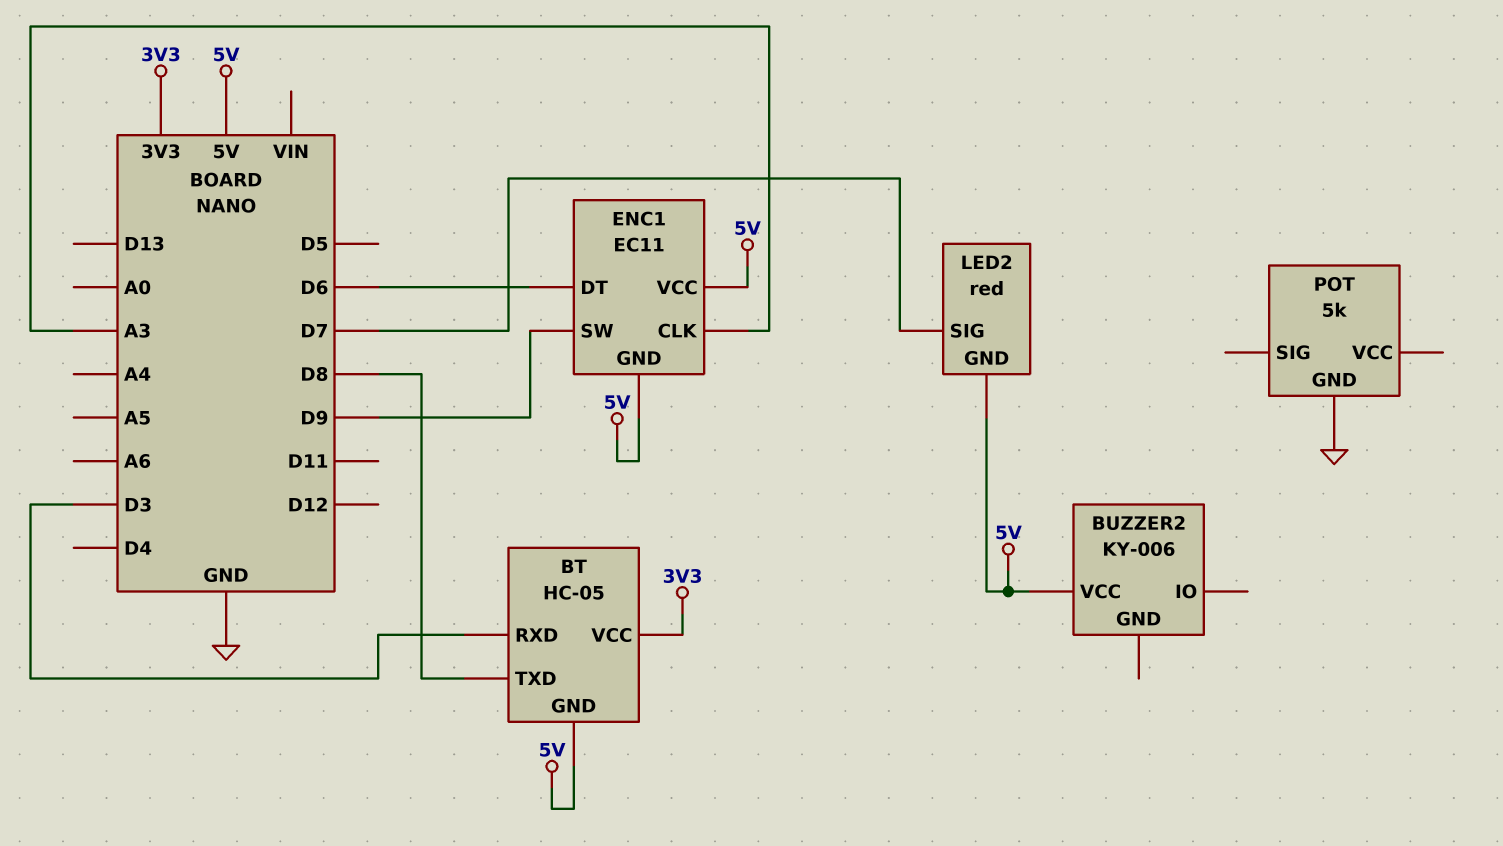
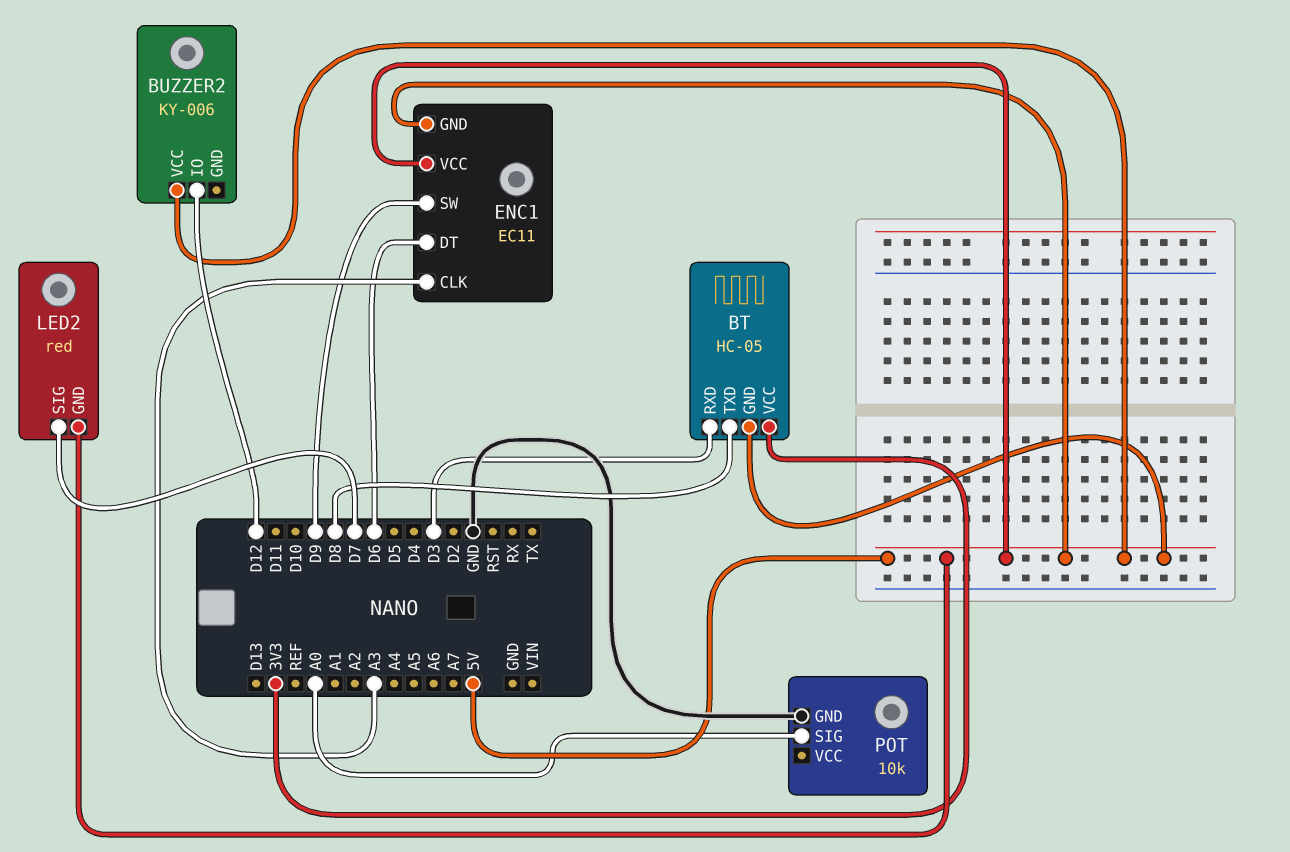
BUZZER2 pin IO: none -> D12
POT: 5k -> 10k
POT pin SIG: none -> A0

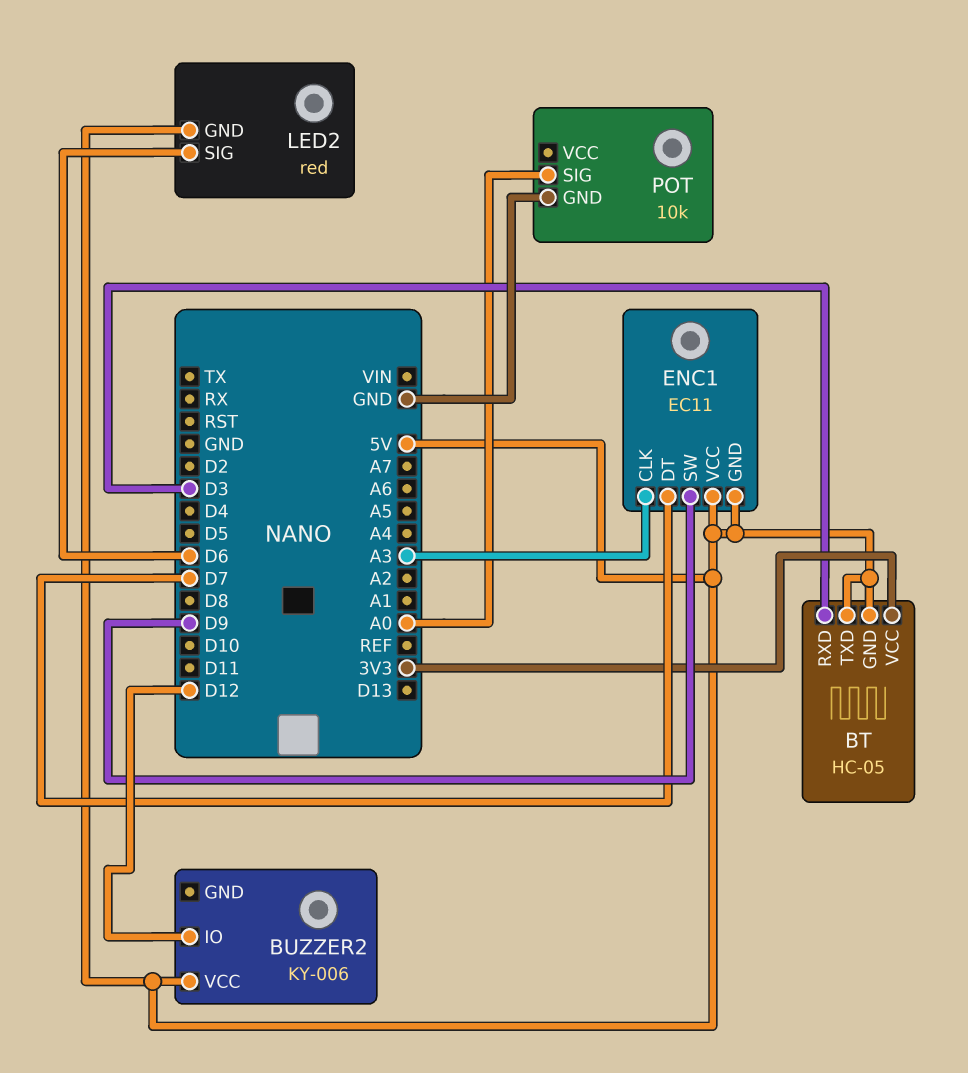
BT pin TXD: D8 -> 5V
ENC1 pin DT: D6 -> D7
LED2 pin SIG: D7 -> D6

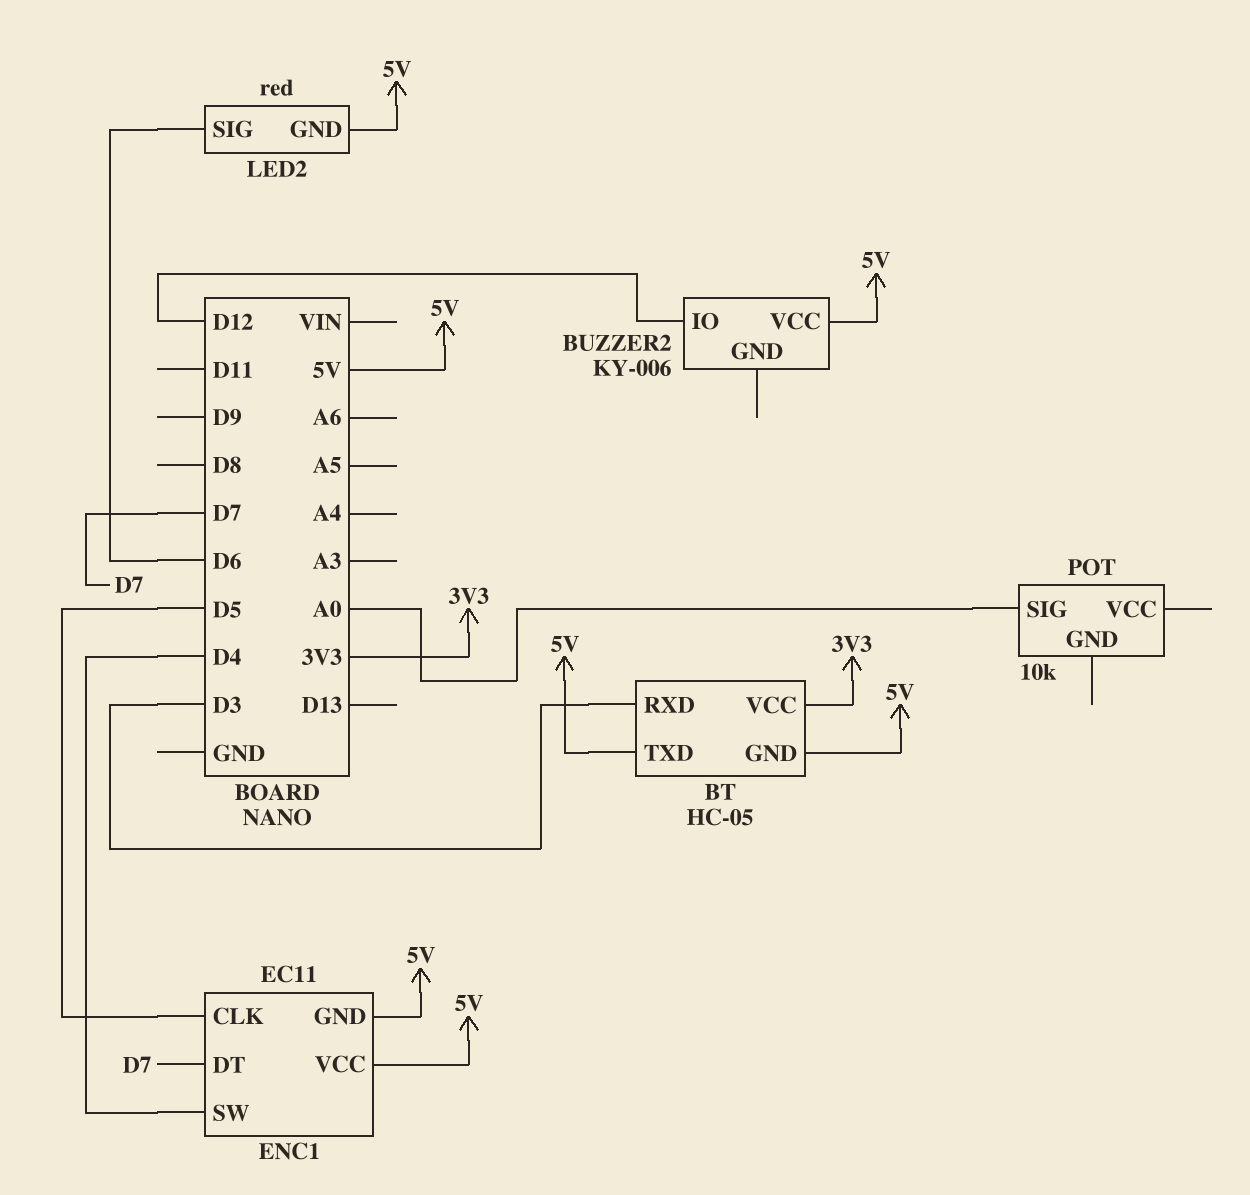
ENC1 pin CLK: A3 -> D5
ENC1 pin SW: D9 -> D4
POT pin GND: GND -> none

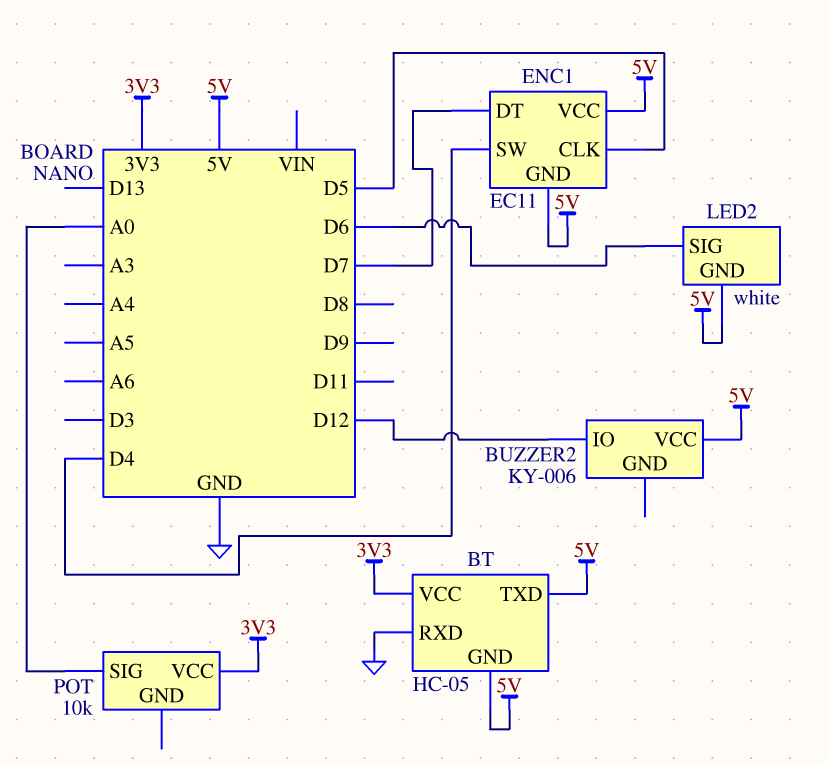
BT pin RXD: D3 -> GND
LED2: red -> white
POT pin VCC: none -> 3V3

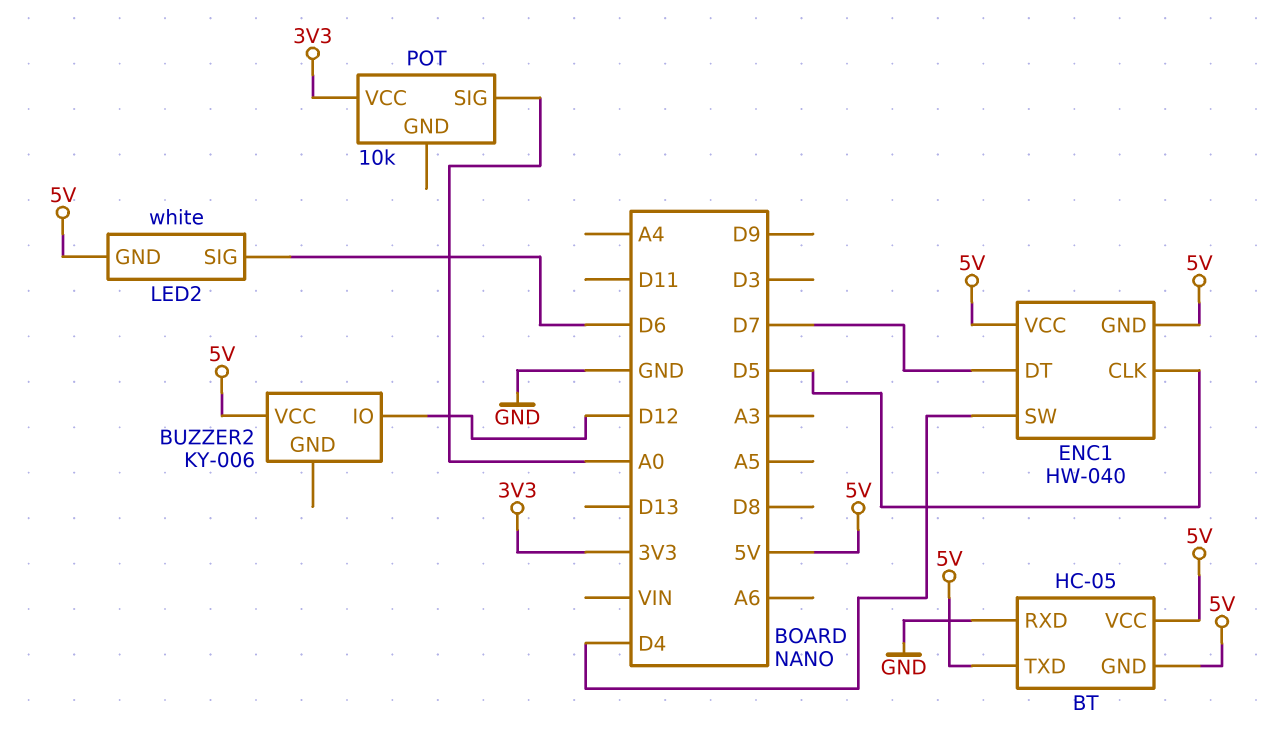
BT pin VCC: 3V3 -> 5V
ENC1: EC11 -> HW-040

